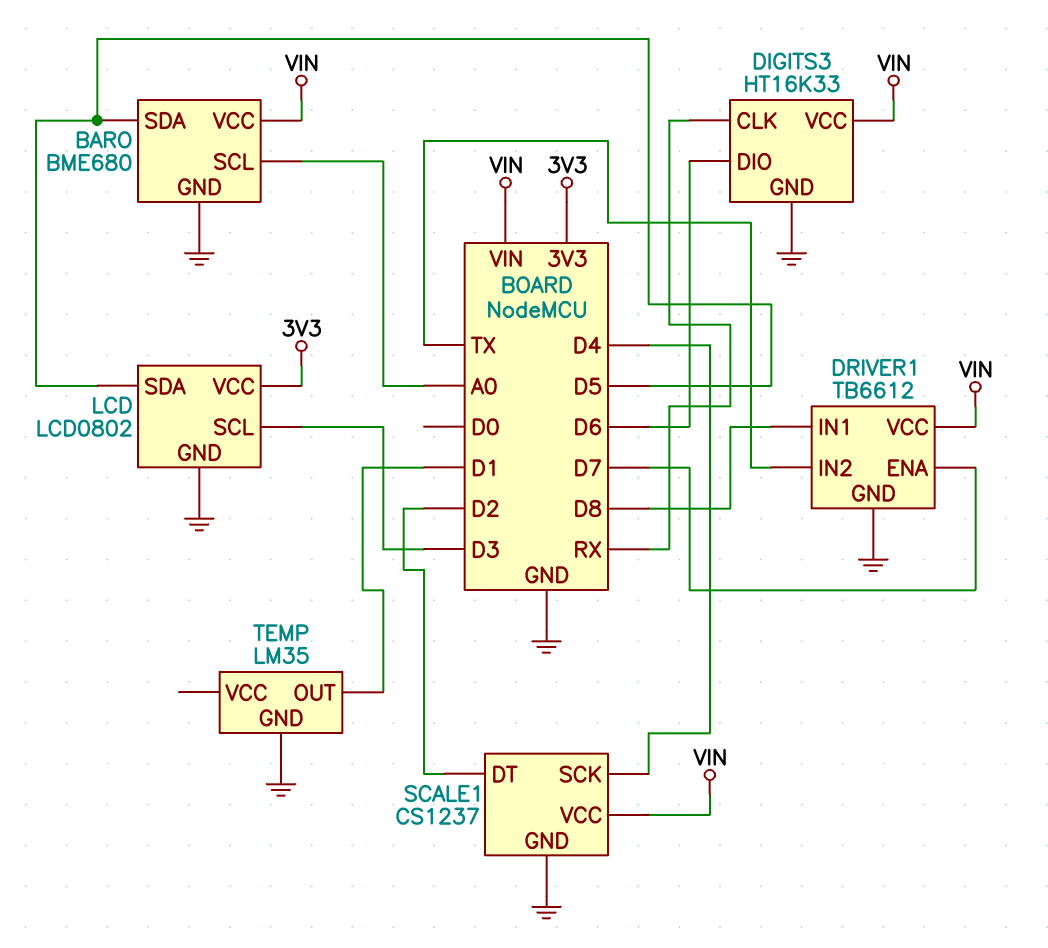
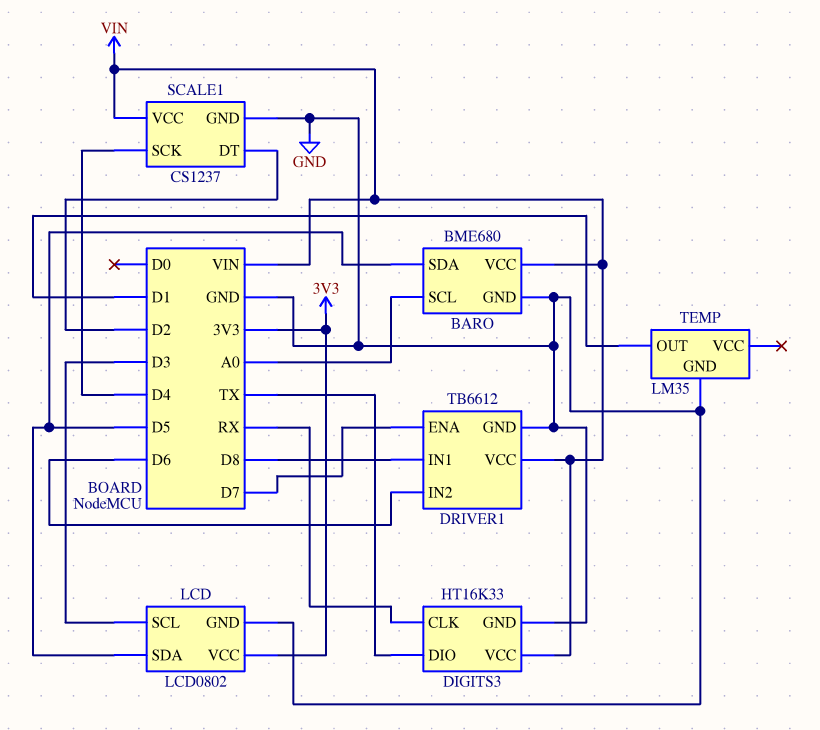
DIGITS3 pin DIO: D6 -> TX
DRIVER1 pin IN2: TX -> D6

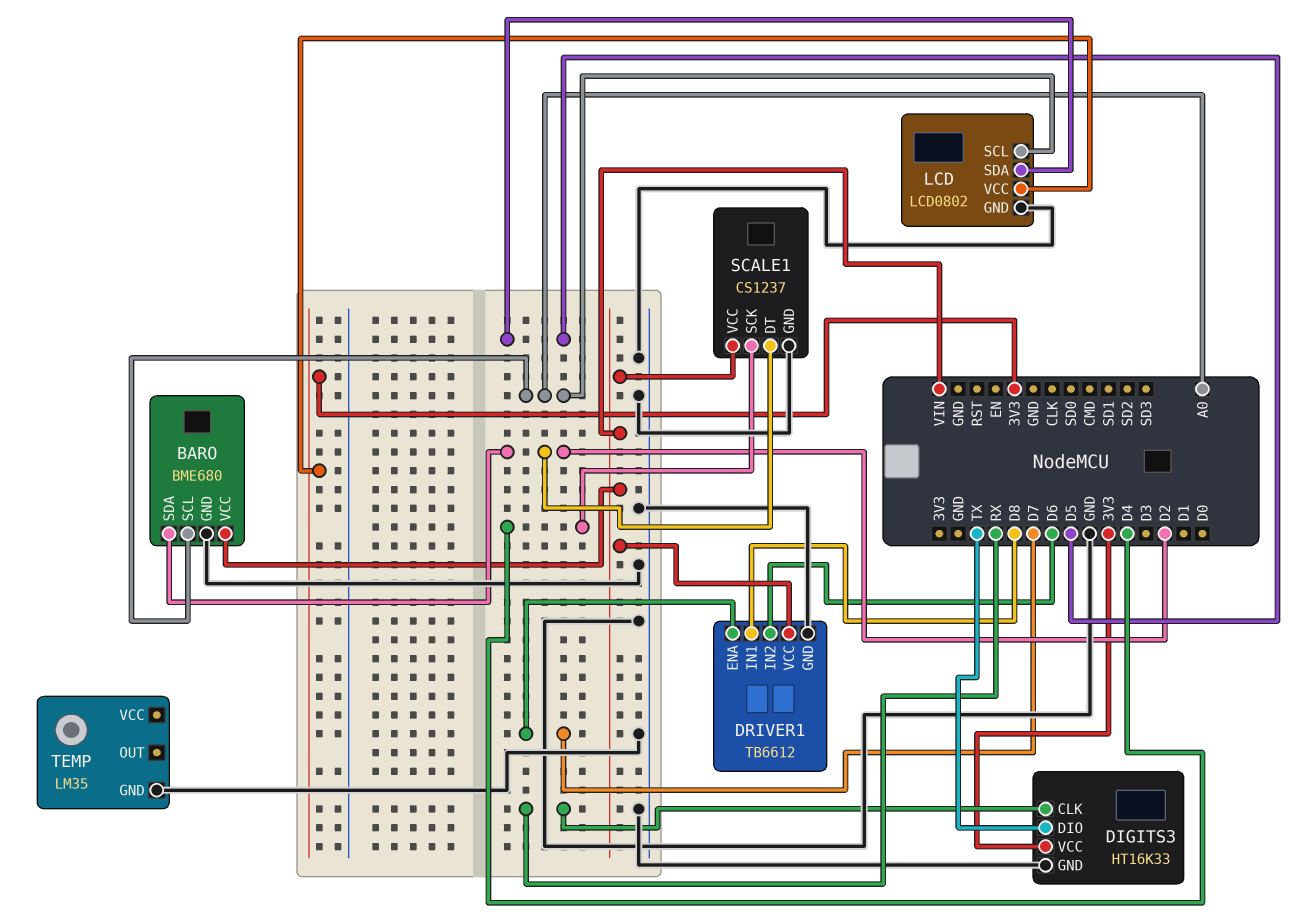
BARO pin SDA: D5 -> D2
DIGITS3 pin VCC: VIN -> 3V3
LCD pin SCL: D3 -> A0
TEMP pin OUT: D1 -> none

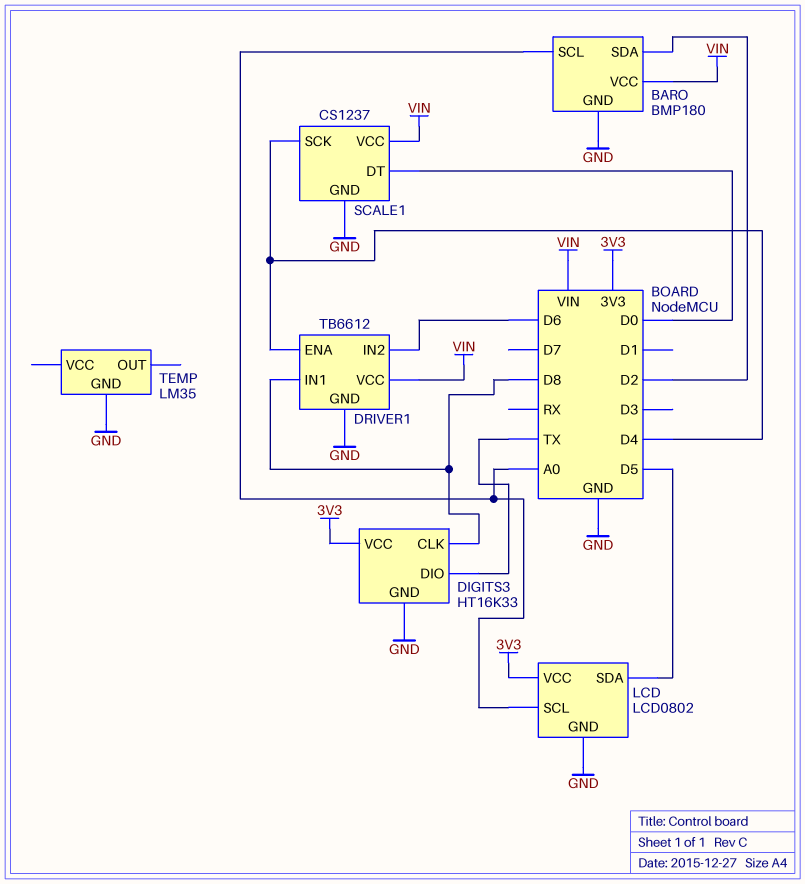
BARO: BME680 -> BMP180
DIGITS3 pin CLK: RX -> D8
DRIVER1 pin ENA: D7 -> D4
SCALE1 pin DT: D2 -> D0

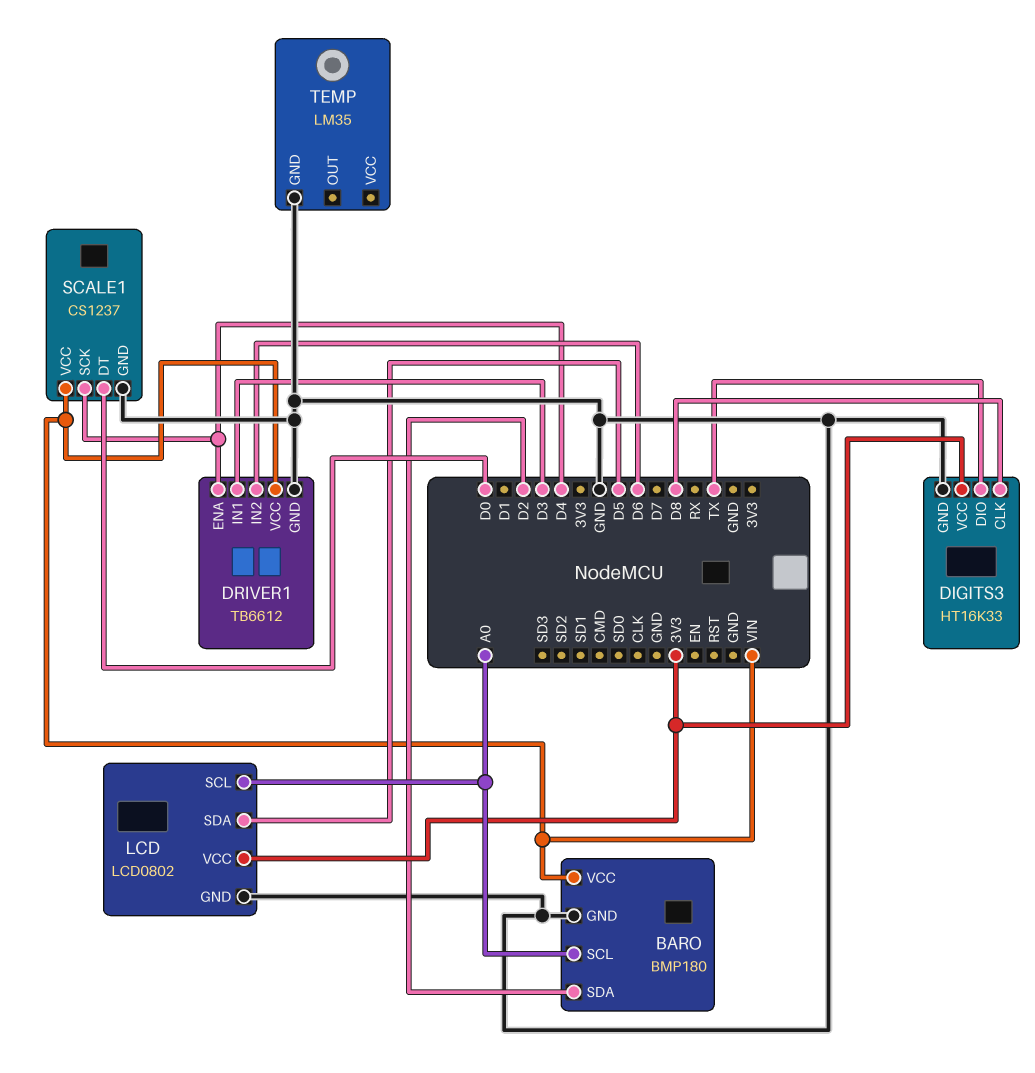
DRIVER1 pin IN1: D8 -> D3

